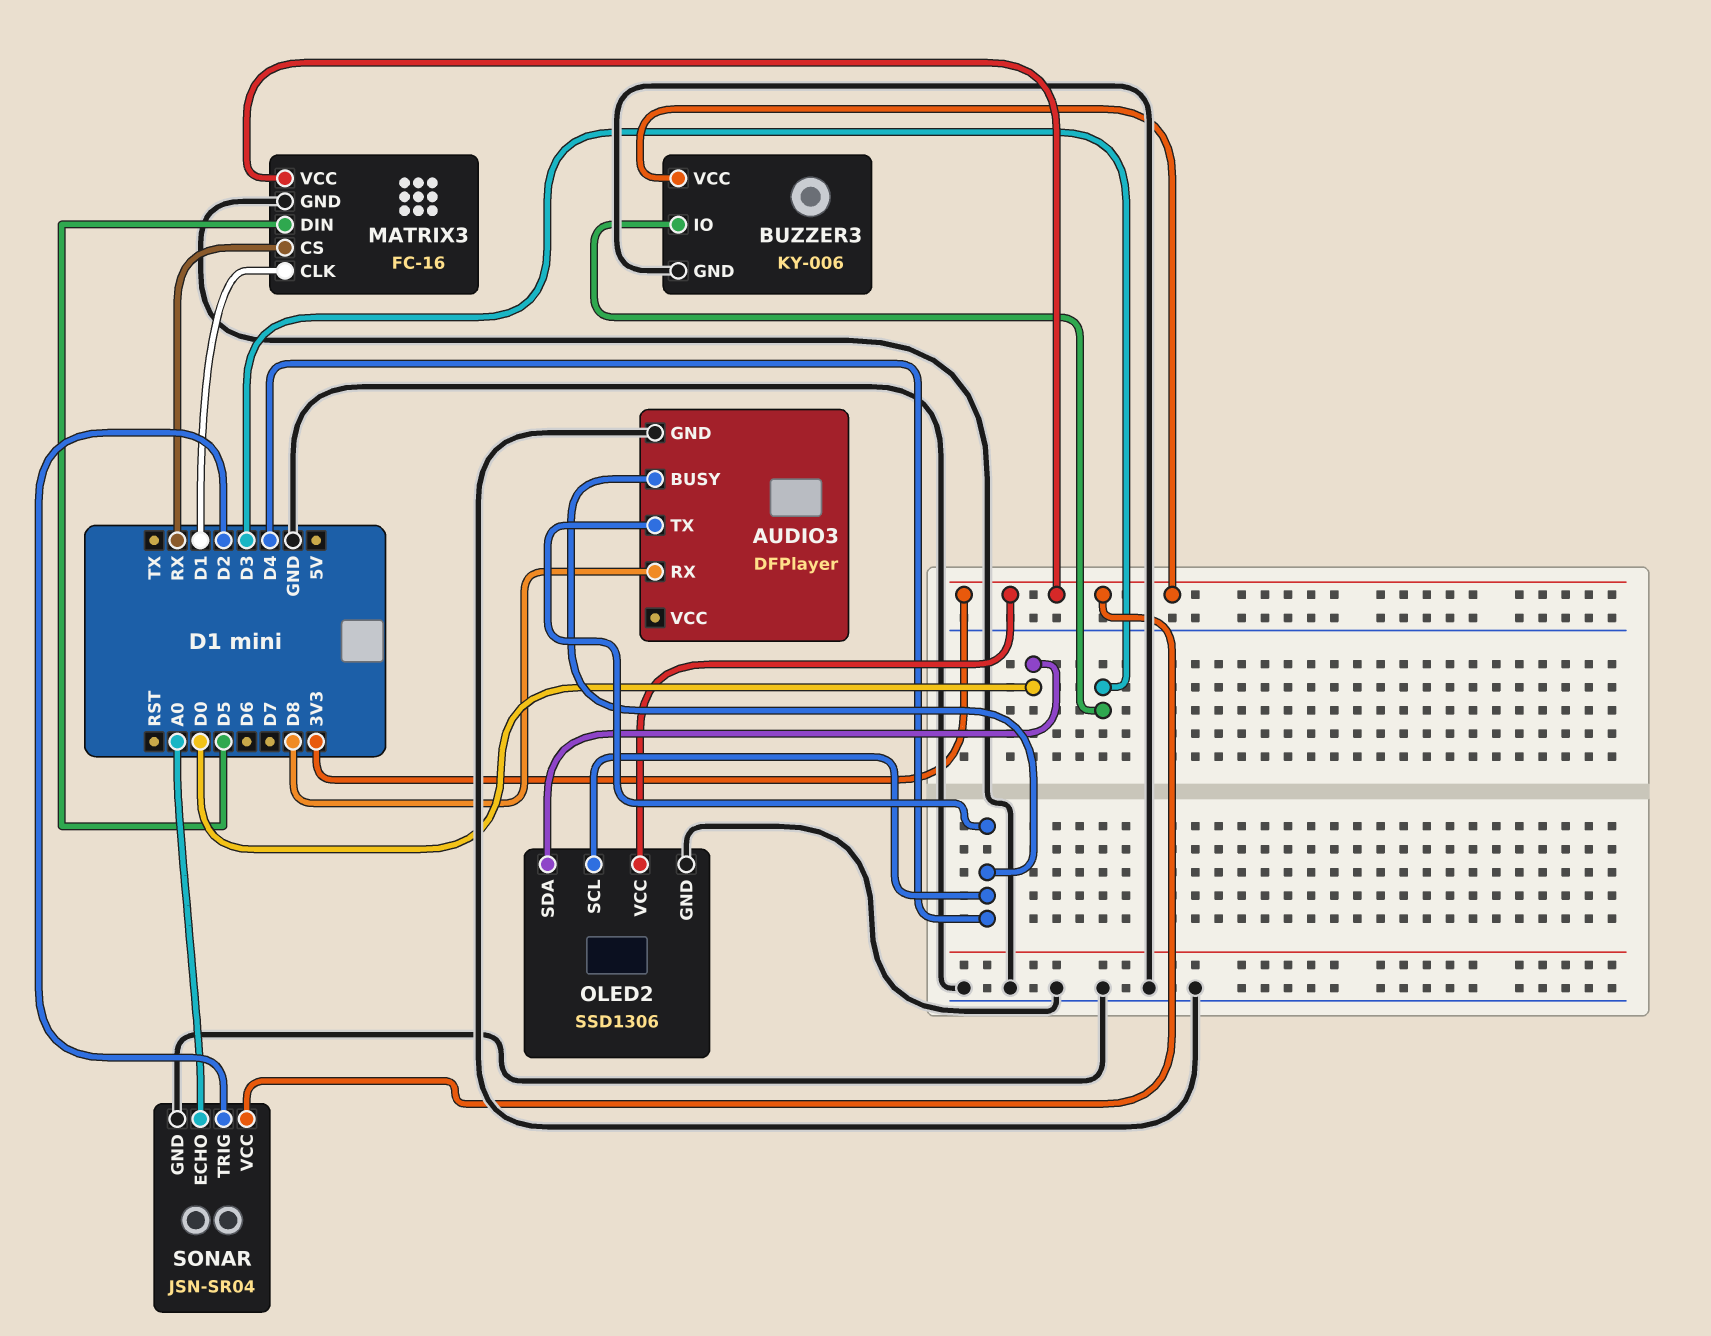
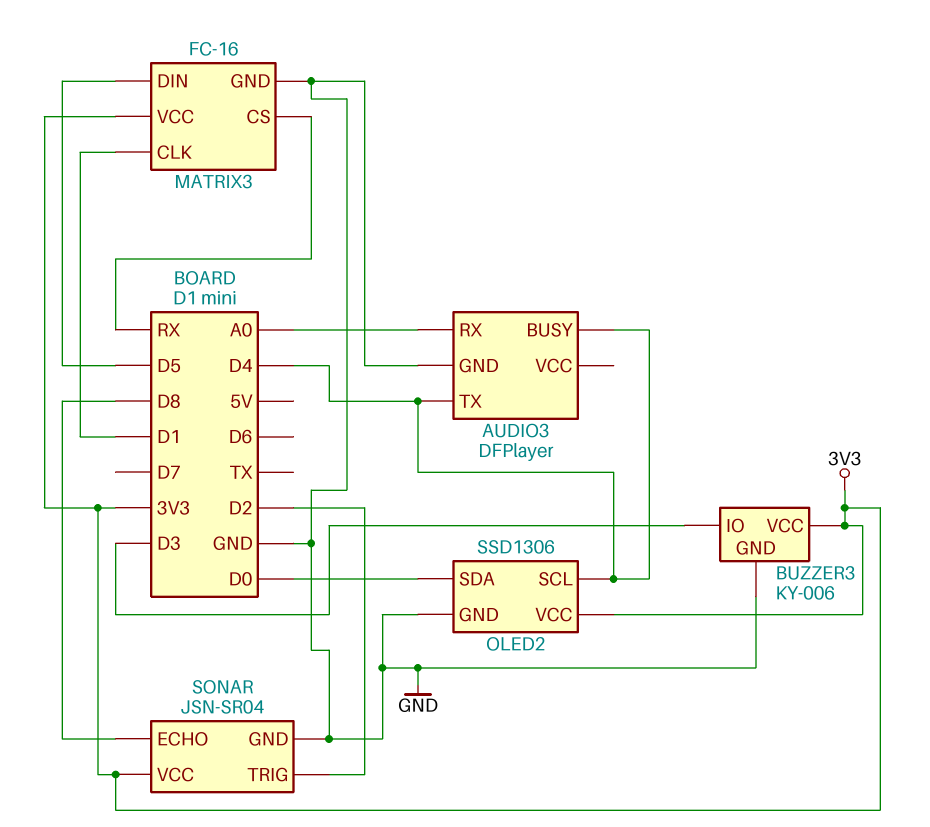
AUDIO3 pin RX: D8 -> A0
SONAR pin ECHO: A0 -> D8

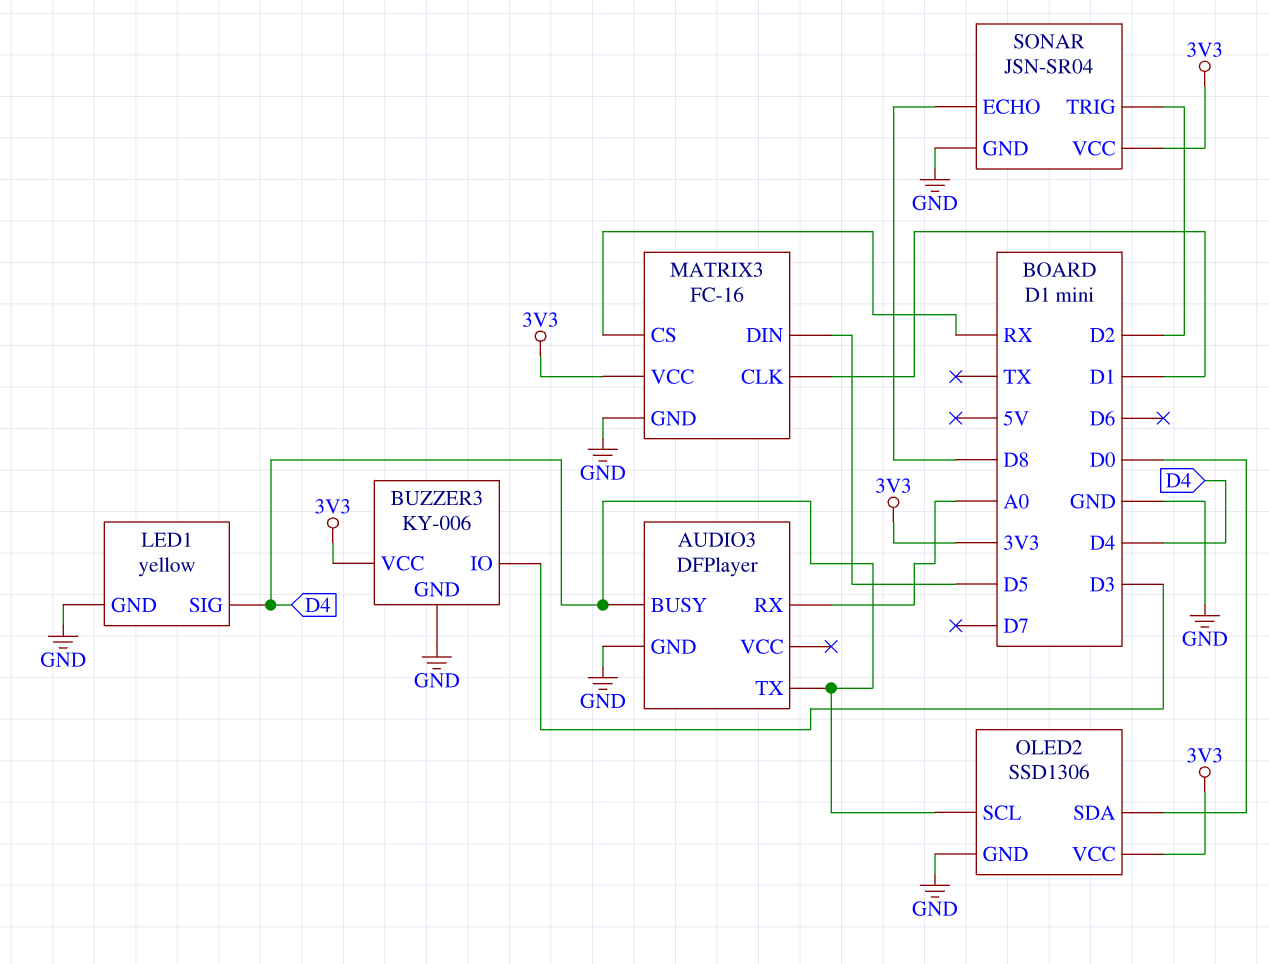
LED1: none -> yellow
LED1 pin GND: none -> GND
LED1 pin SIG: none -> D4

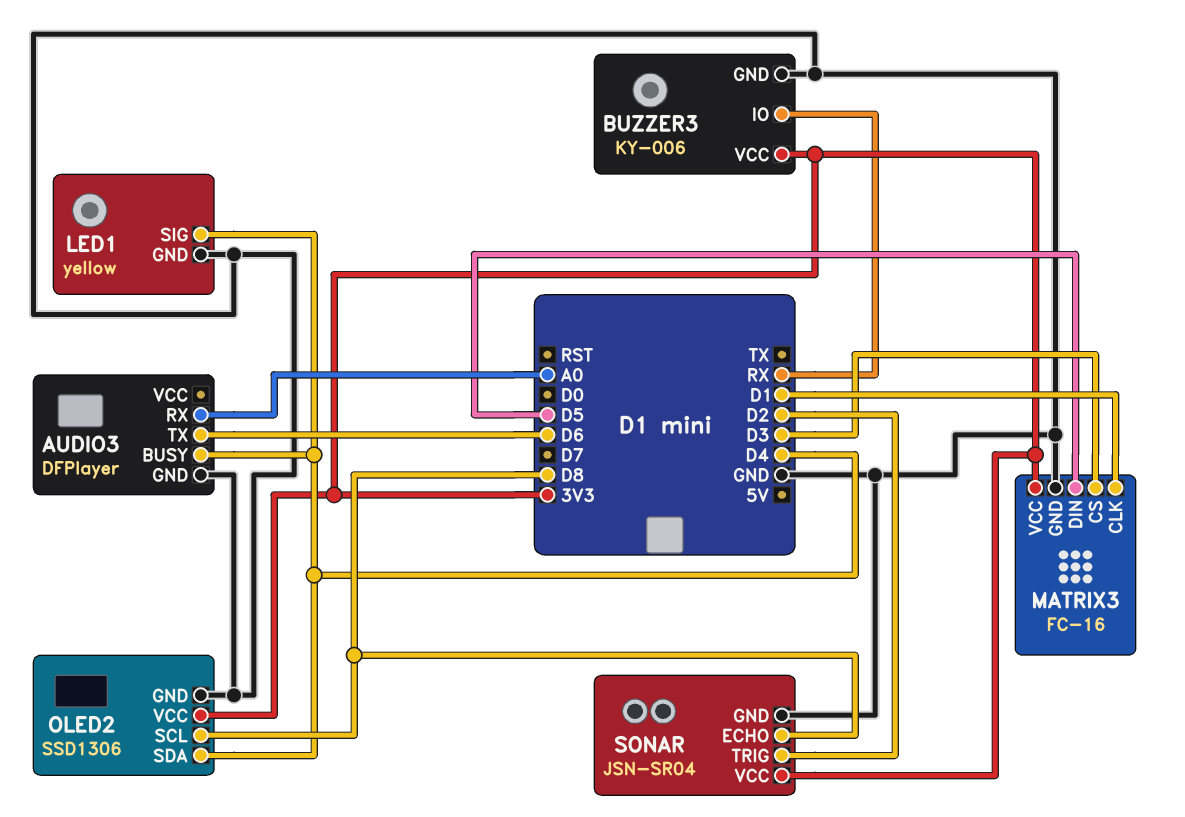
AUDIO3 pin TX: D4 -> D6
BUZZER3 pin IO: D3 -> RX
MATRIX3 pin CS: RX -> D3
OLED2 pin SCL: D4 -> D8
OLED2 pin SDA: D0 -> D4

